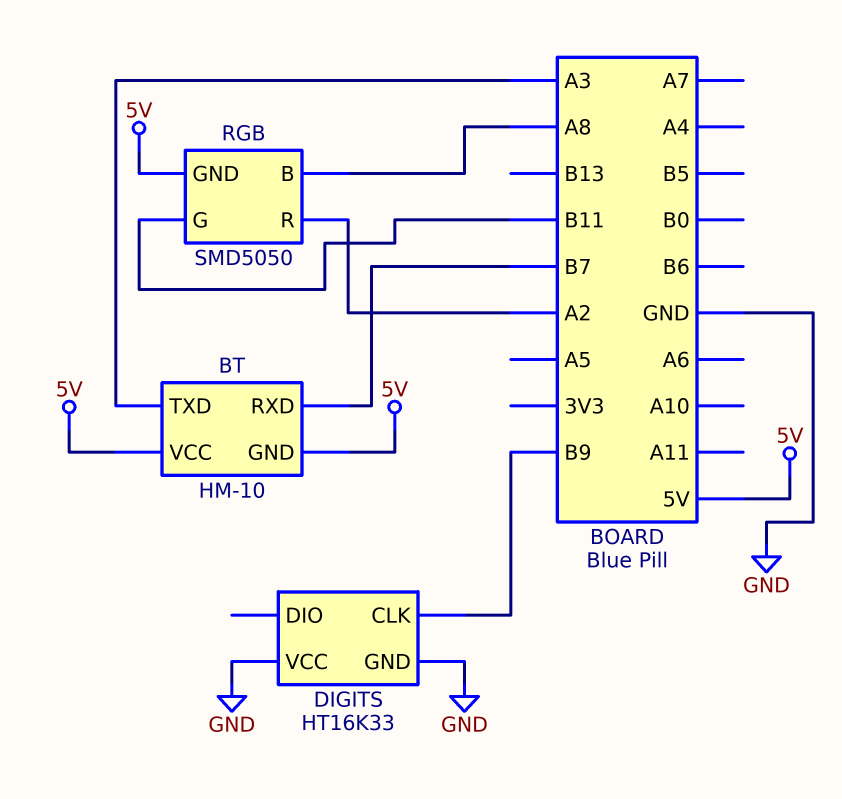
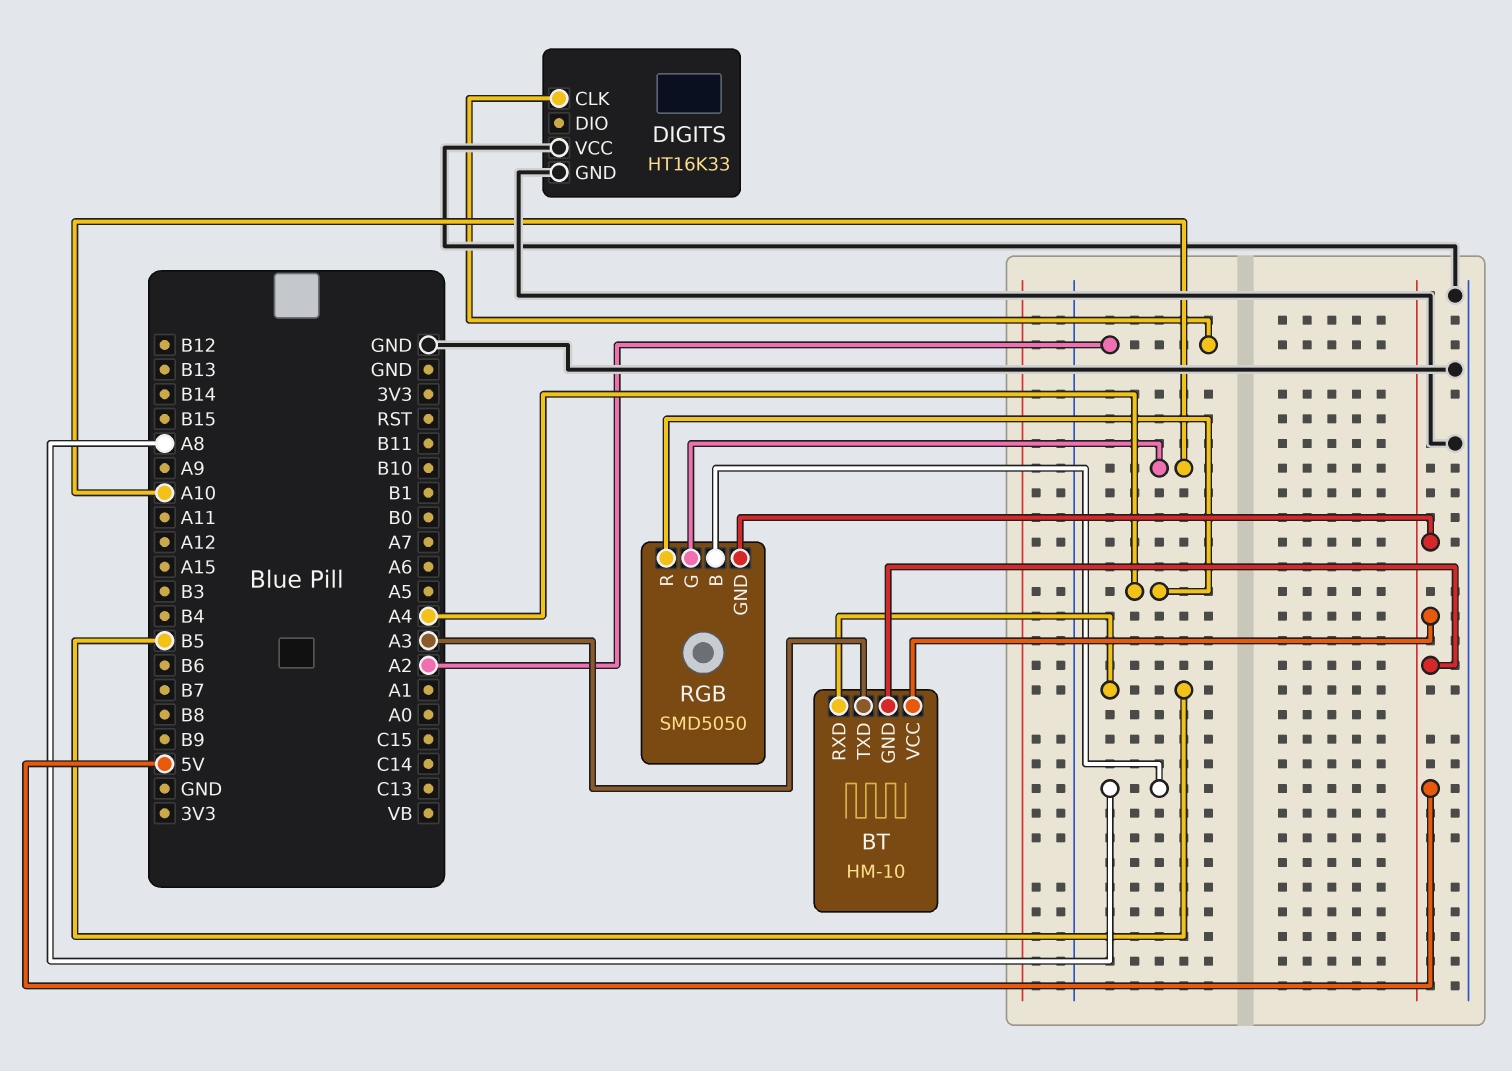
BT pin RXD: B7 -> B5
DIGITS pin CLK: B9 -> A2
RGB pin G: B11 -> A10
RGB pin R: A2 -> A4

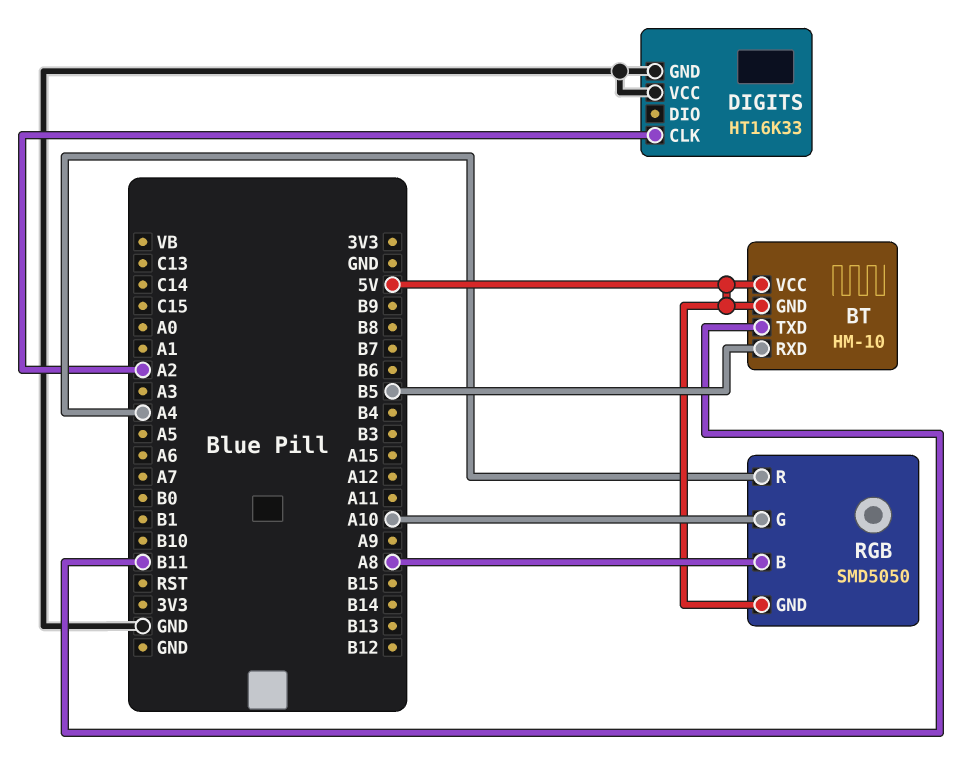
BT pin TXD: A3 -> B11

